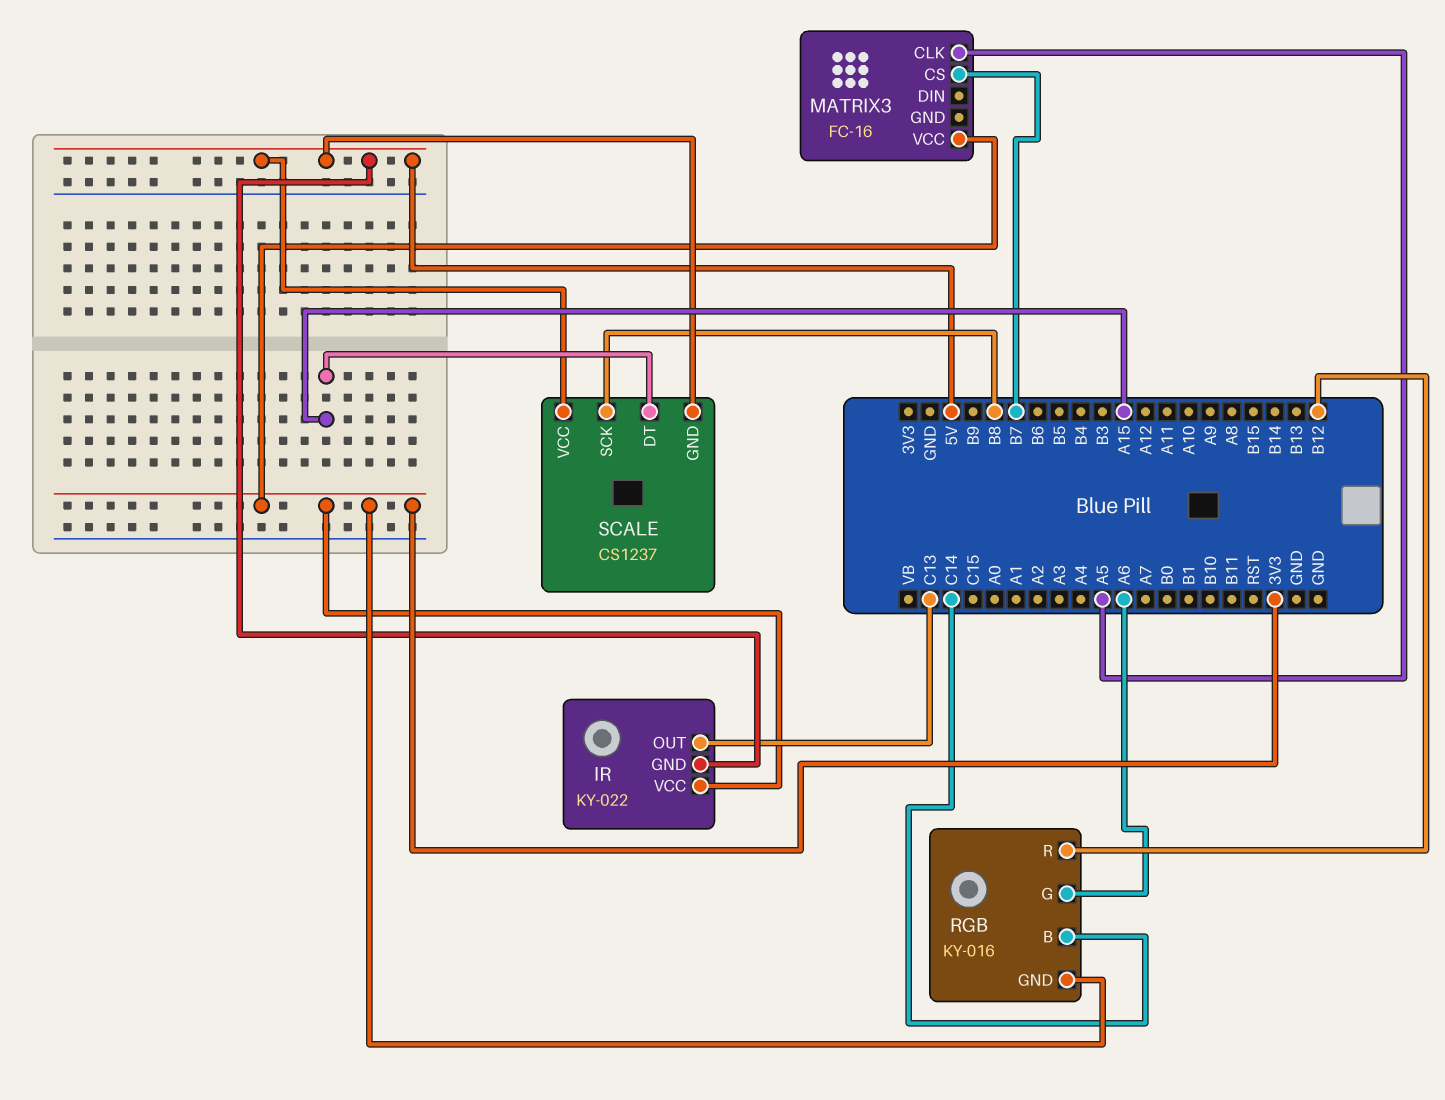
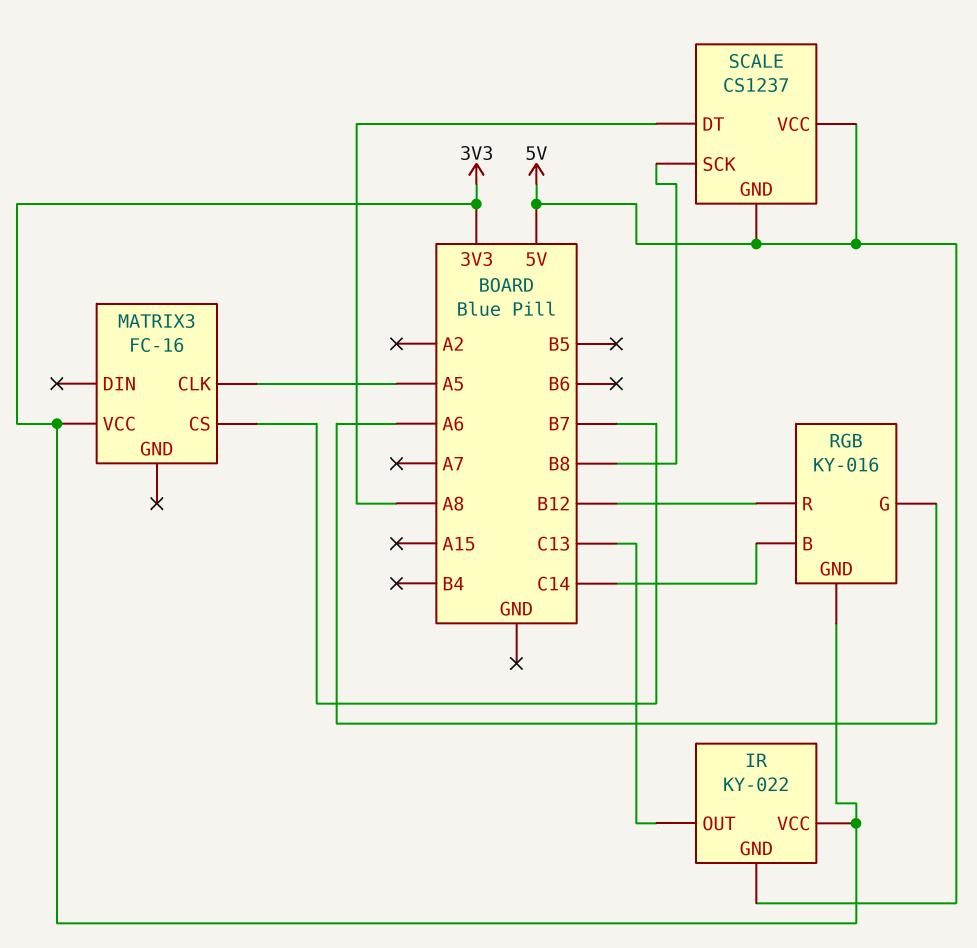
SCALE pin DT: A15 -> A8

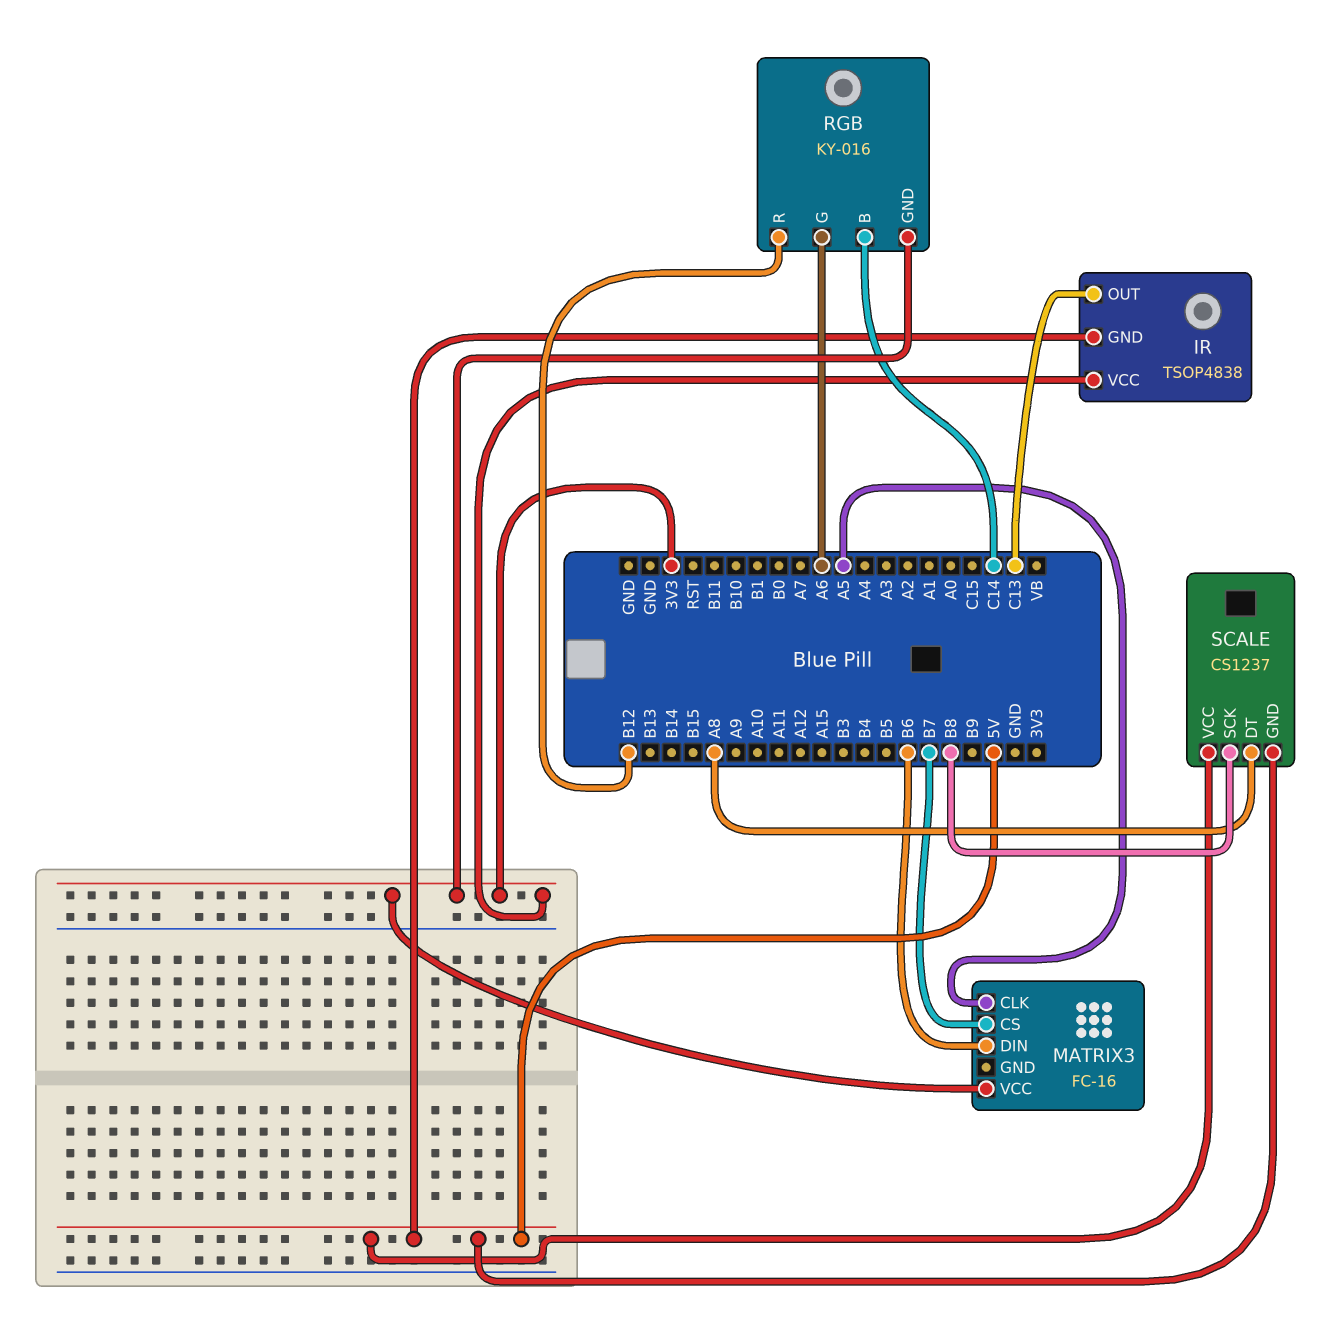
IR: KY-022 -> TSOP4838
MATRIX3 pin DIN: none -> B6

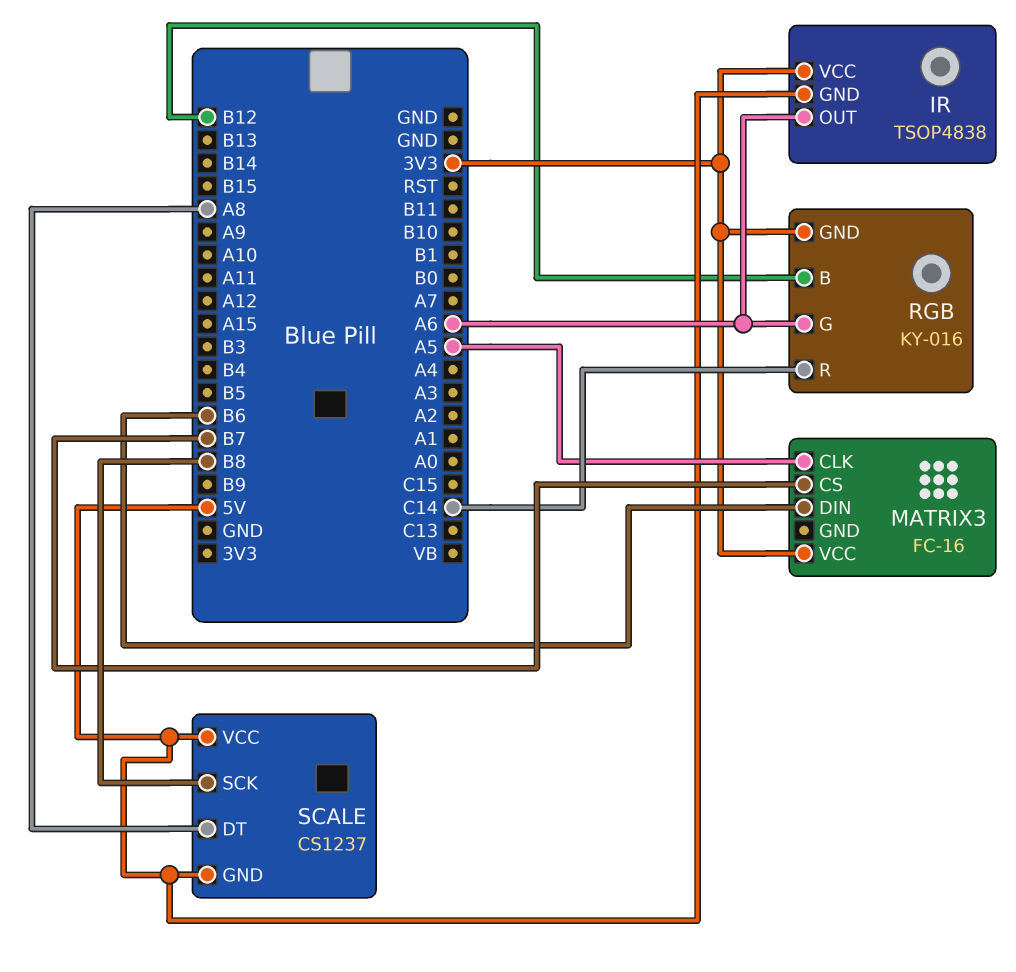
IR pin OUT: C13 -> A6
RGB pin B: C14 -> B12
RGB pin R: B12 -> C14

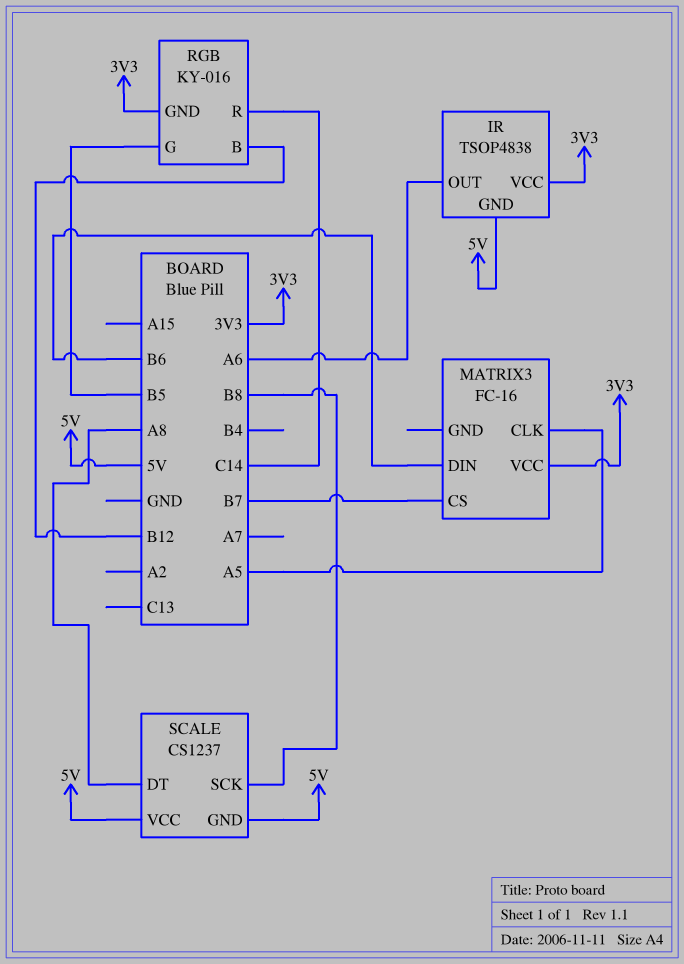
RGB pin G: A6 -> B5

